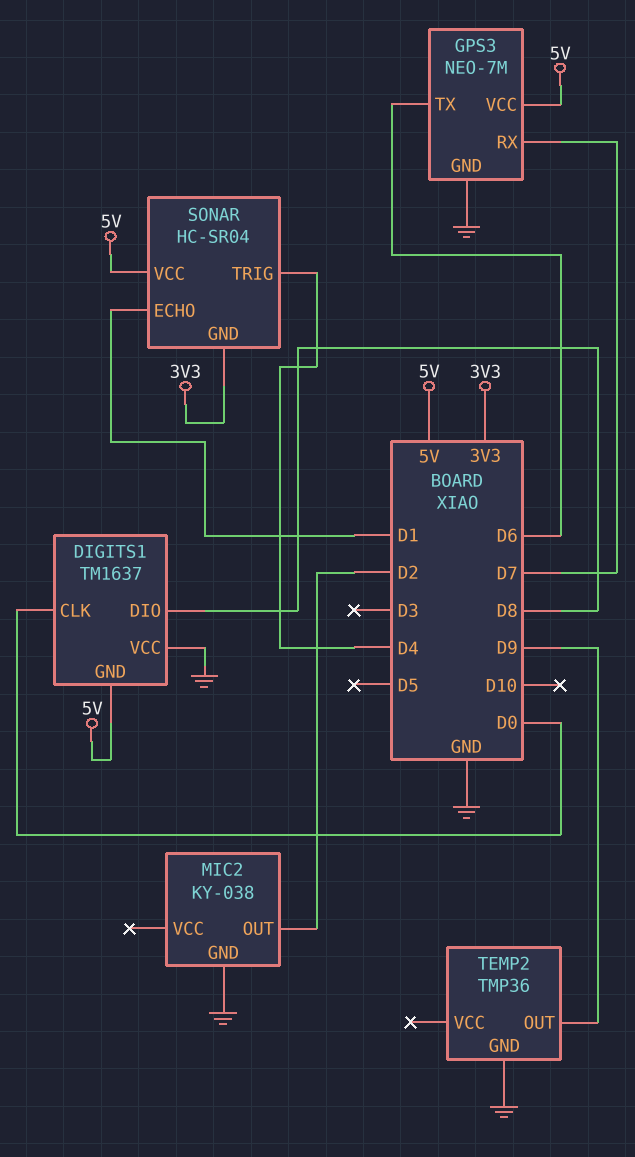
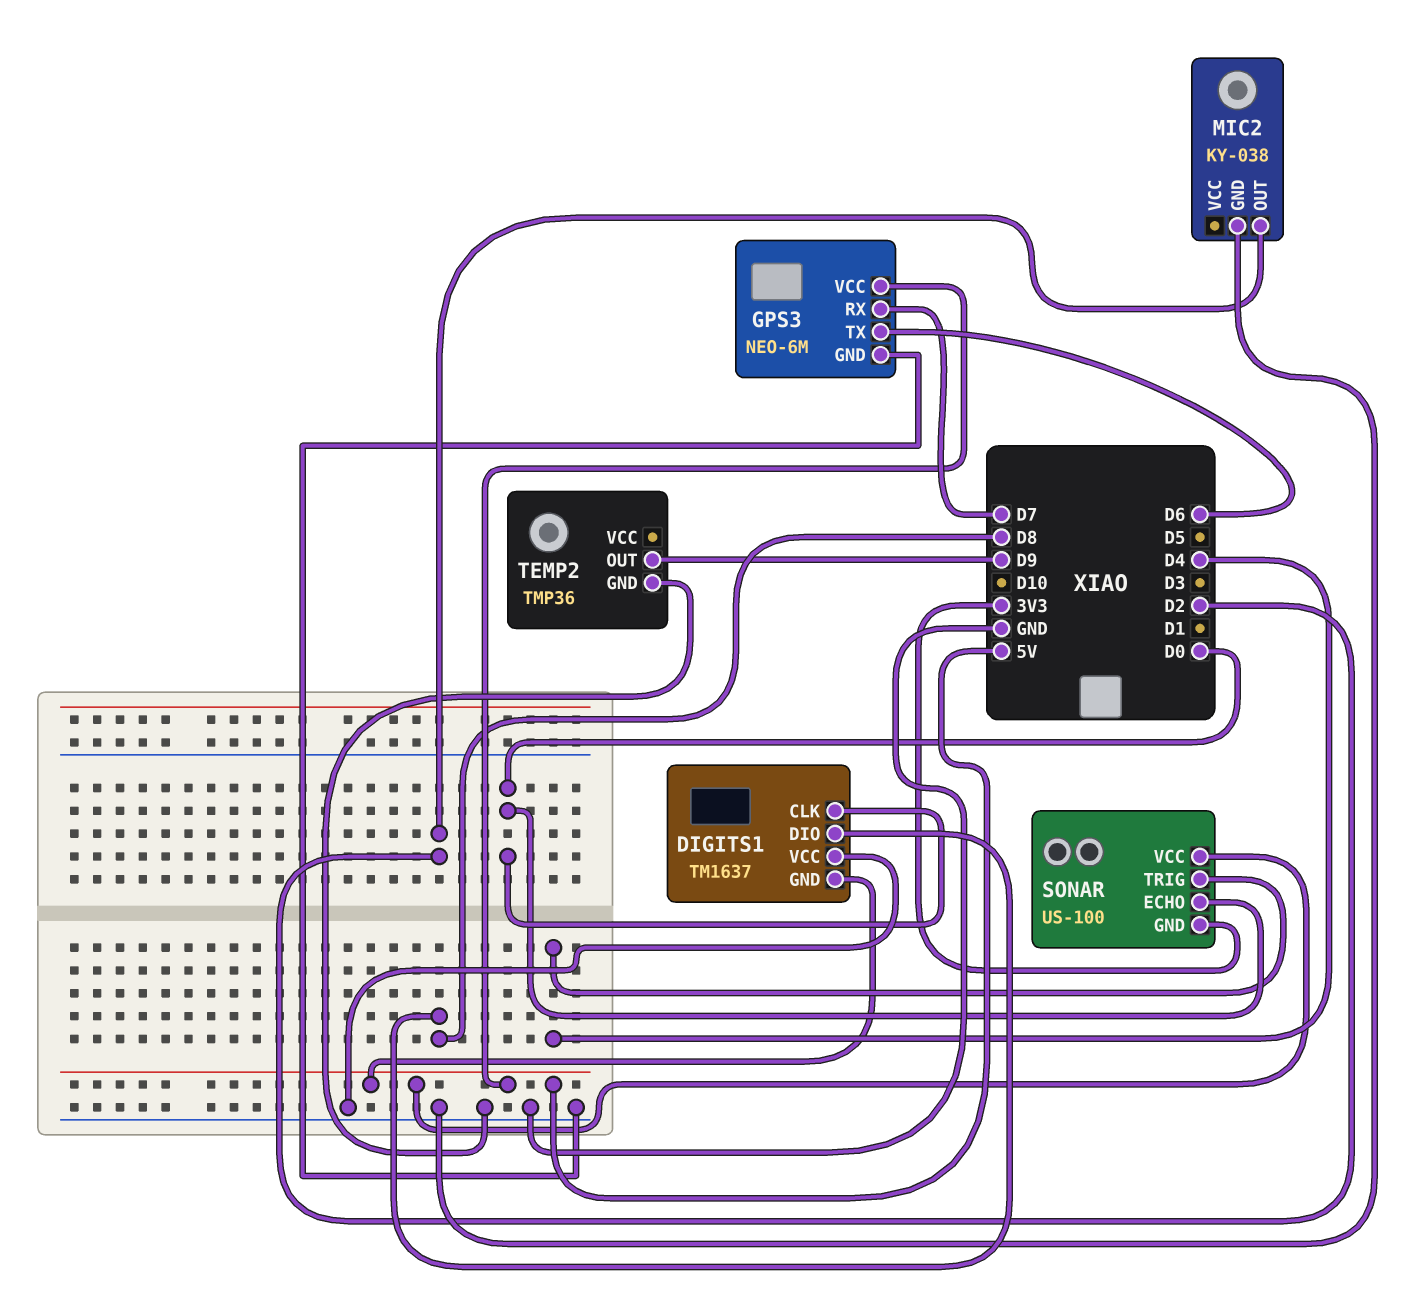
GPS3: NEO-7M -> NEO-6M
SONAR: HC-SR04 -> US-100
SONAR pin ECHO: D1 -> D0

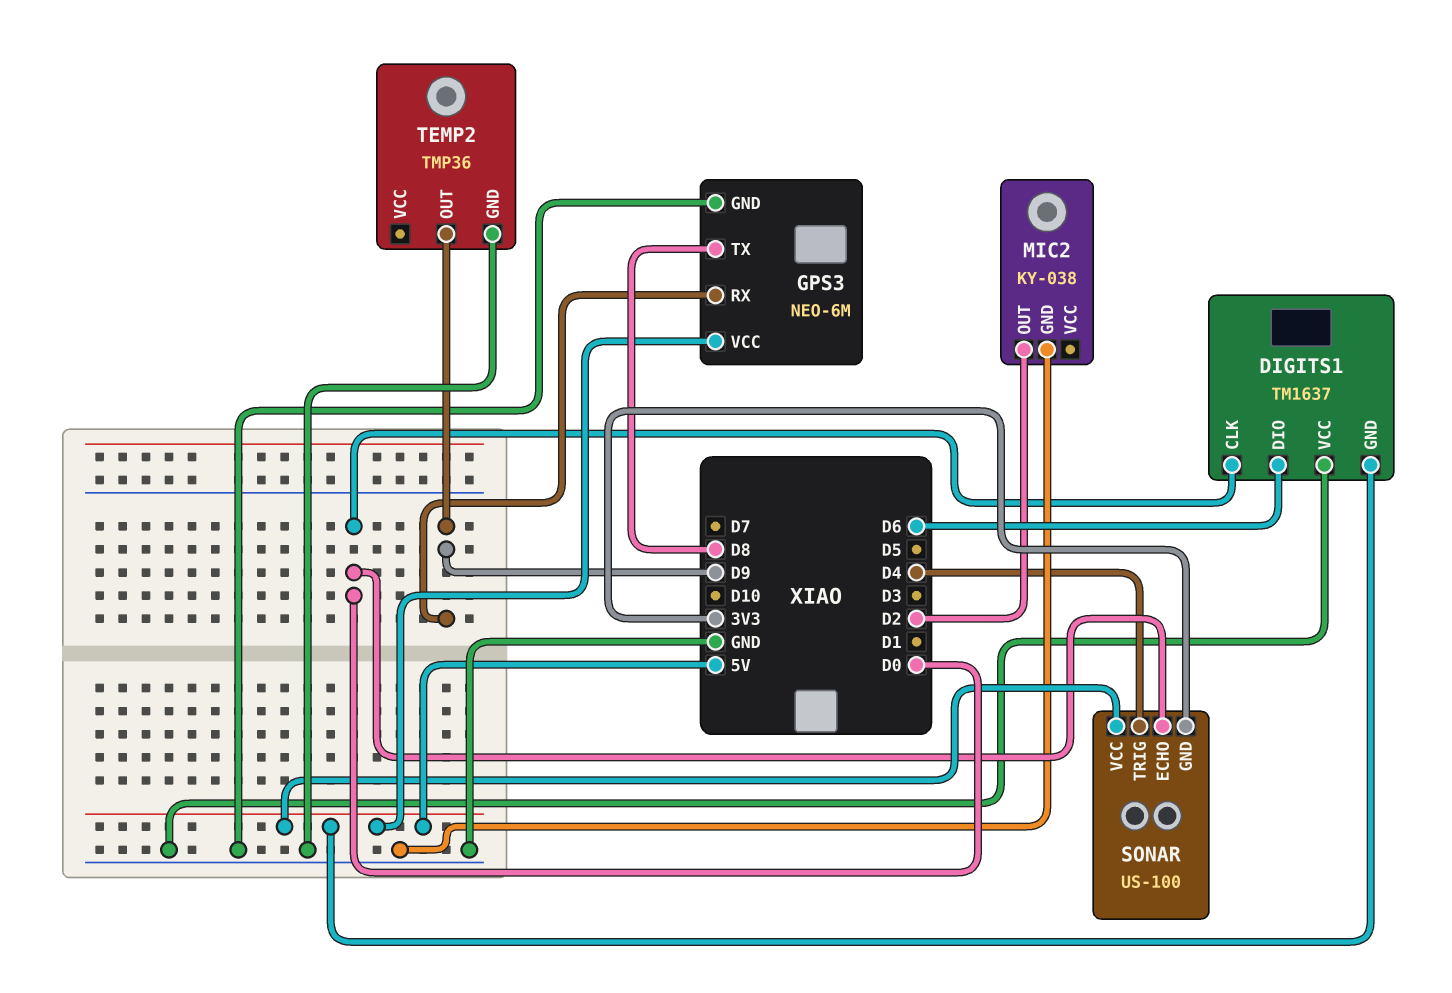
DIGITS1 pin DIO: D8 -> D6
GPS3 pin RX: D7 -> D9
GPS3 pin TX: D6 -> D8

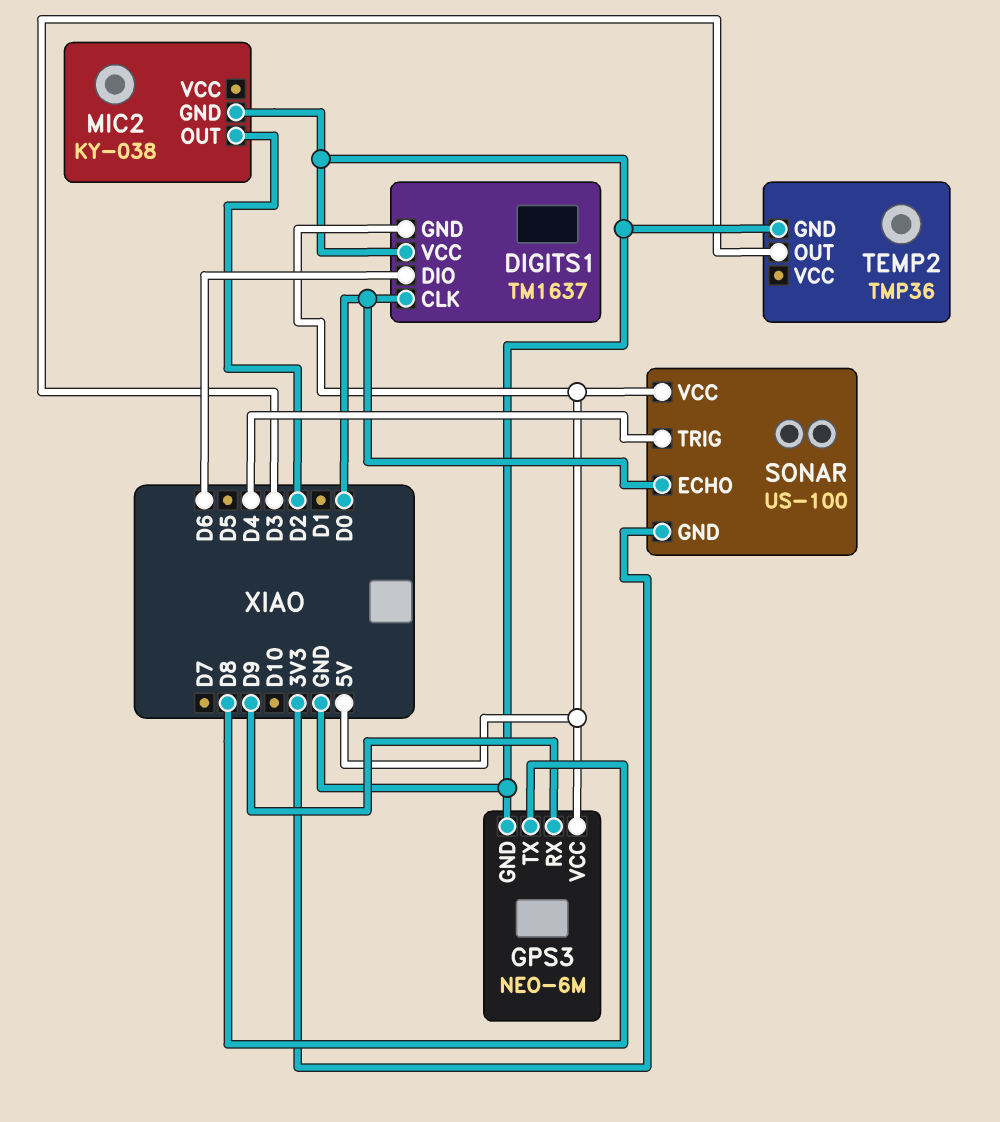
TEMP2 pin OUT: D9 -> D3

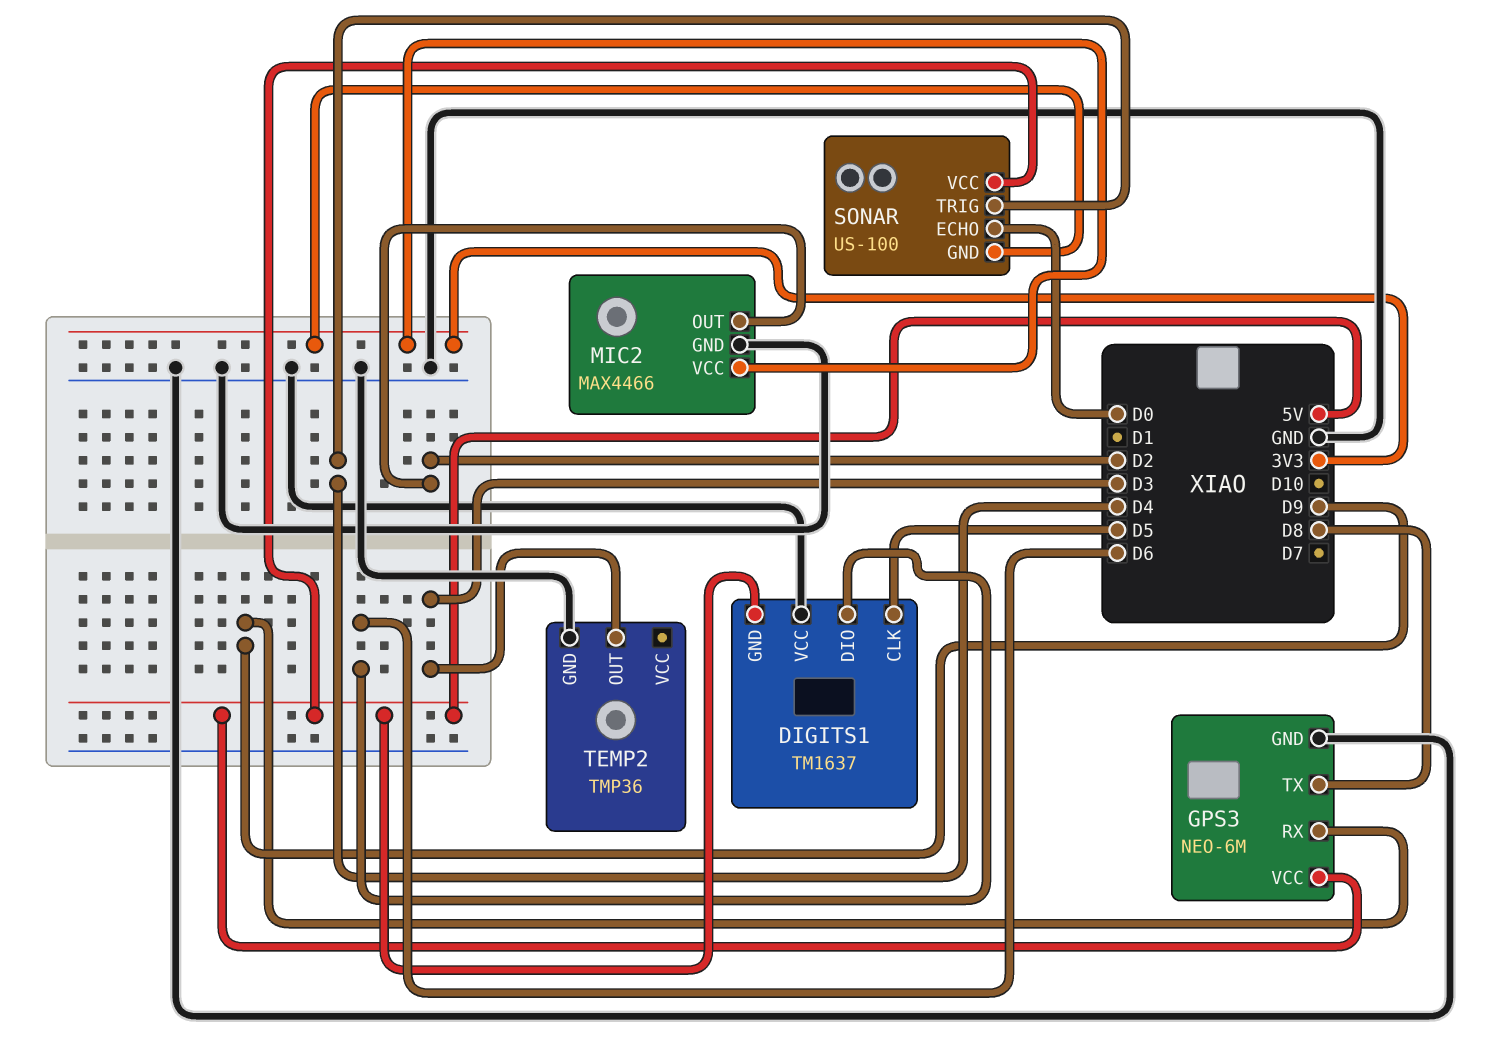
DIGITS1 pin CLK: D0 -> D5
MIC2: KY-038 -> MAX4466
MIC2 pin VCC: none -> 3V3

